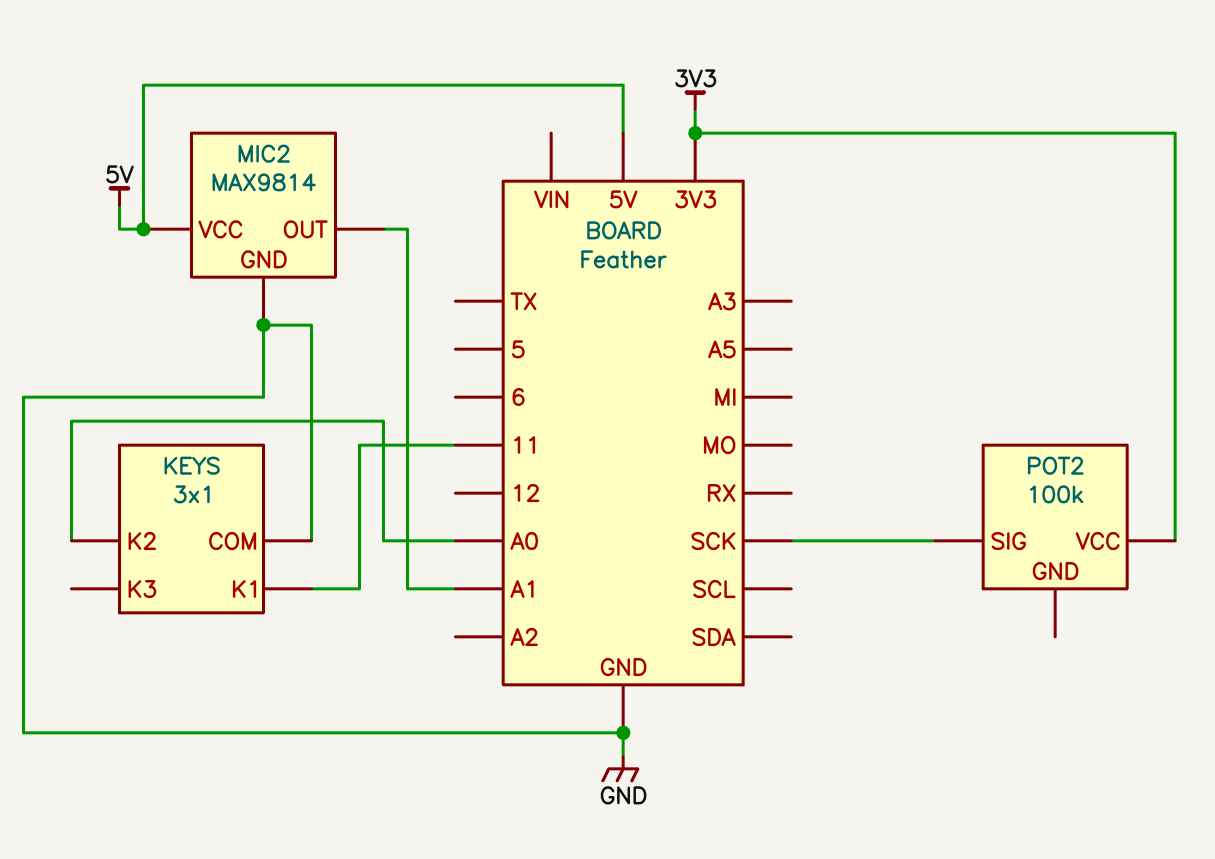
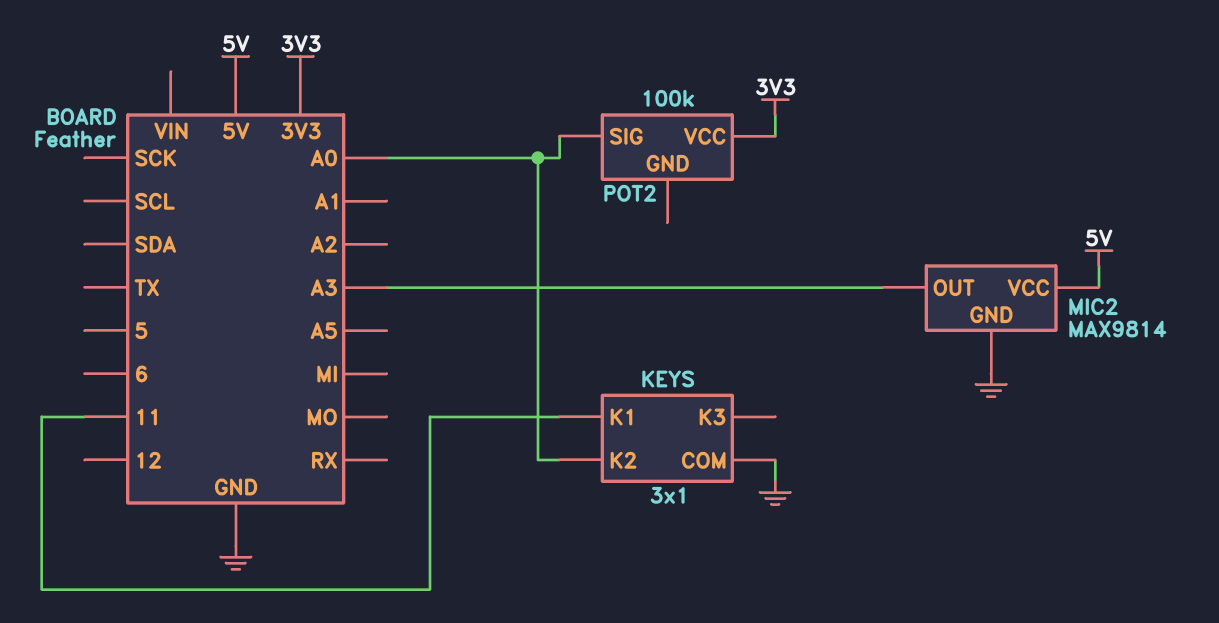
MIC2 pin OUT: A1 -> A3
POT2 pin SIG: SCK -> A0

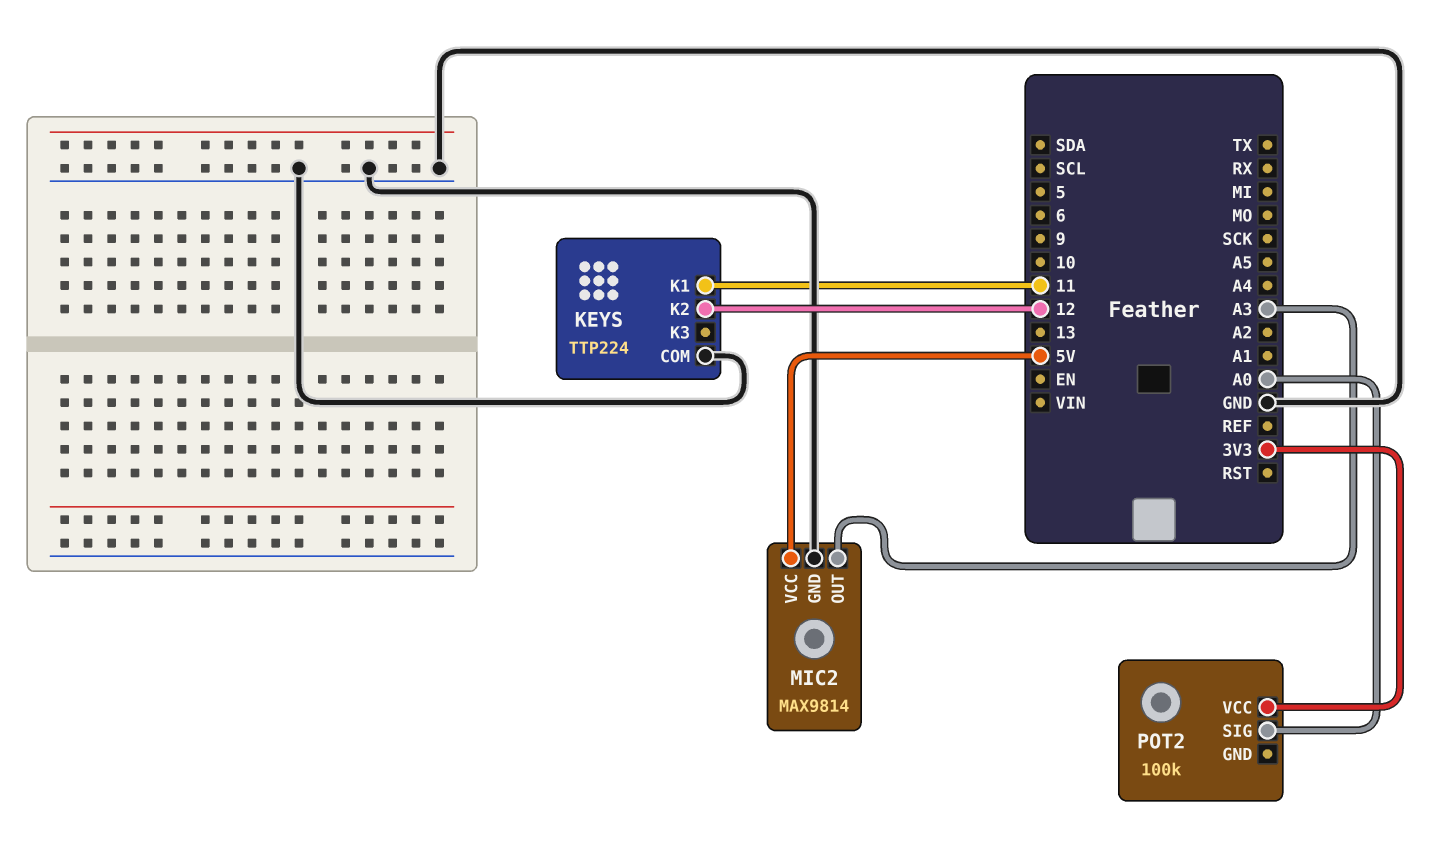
KEYS: 3x1 -> TTP224
KEYS pin K2: A0 -> 12

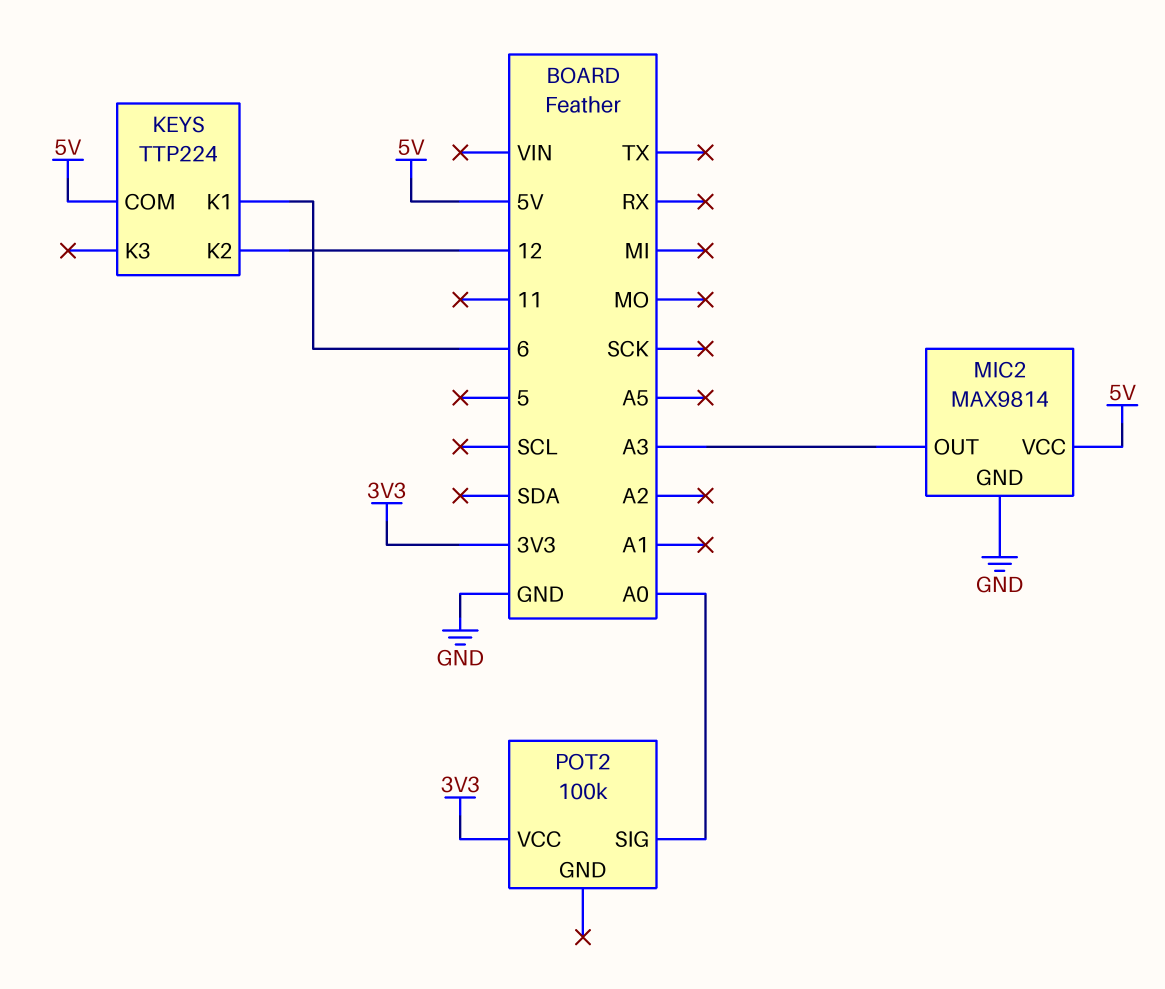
KEYS pin COM: GND -> 5V
KEYS pin K1: 11 -> 6

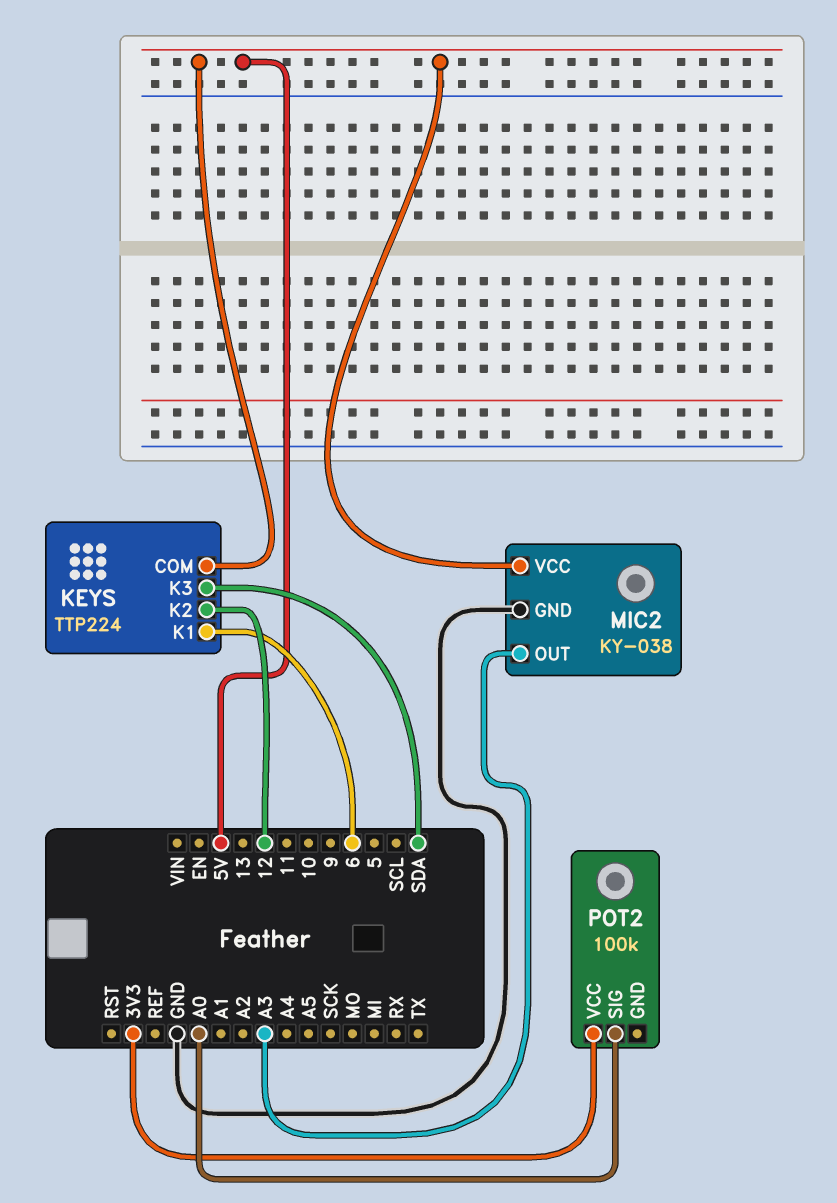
KEYS pin K3: none -> SDA
MIC2: MAX9814 -> KY-038

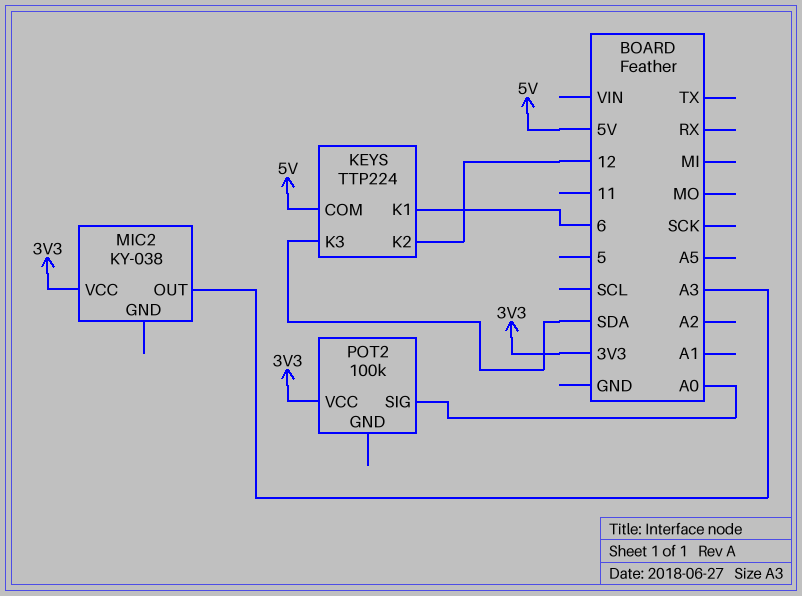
MIC2 pin GND: GND -> none
MIC2 pin VCC: 5V -> 3V3

